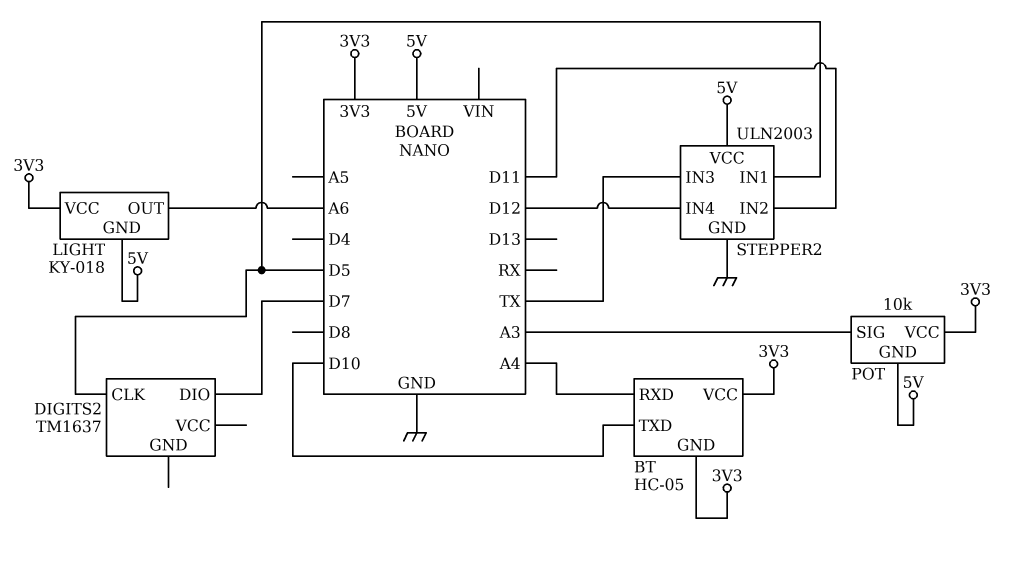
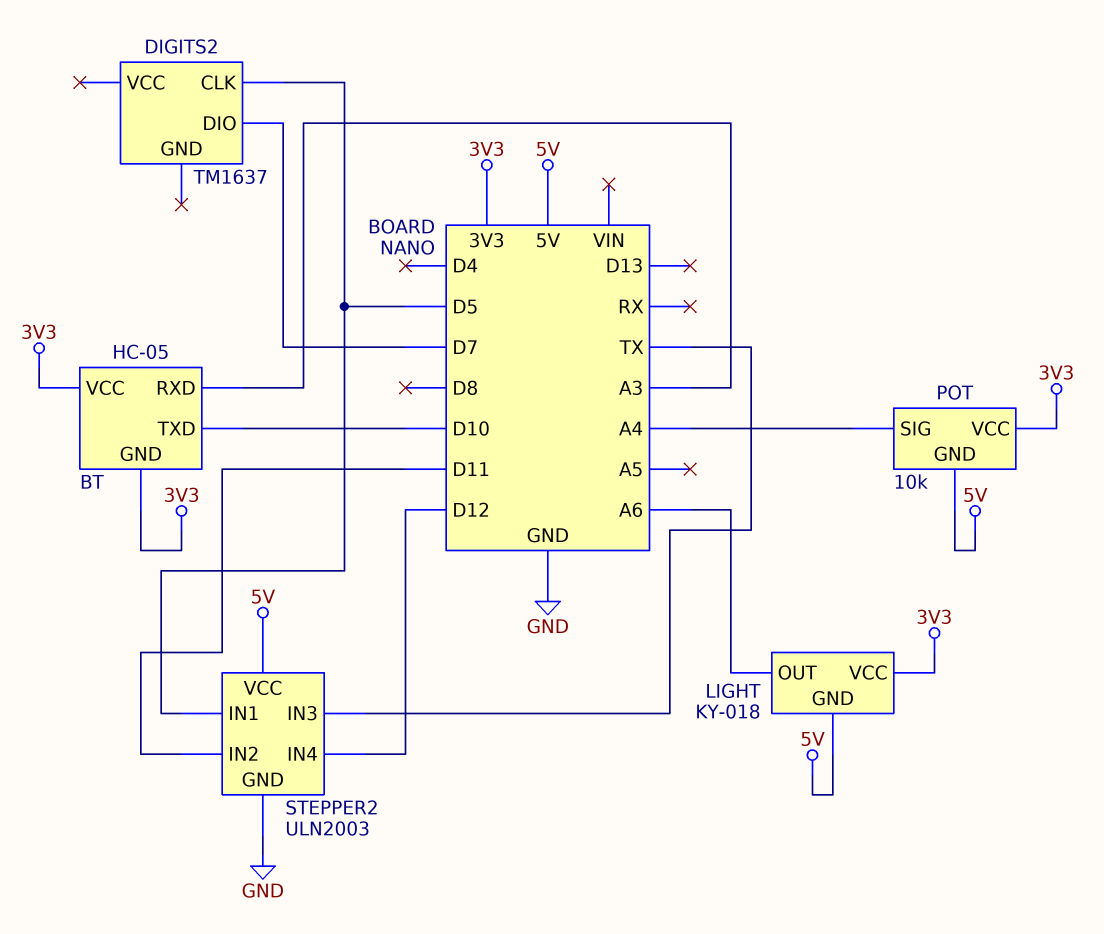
BT pin RXD: A4 -> A3
POT pin SIG: A3 -> A4

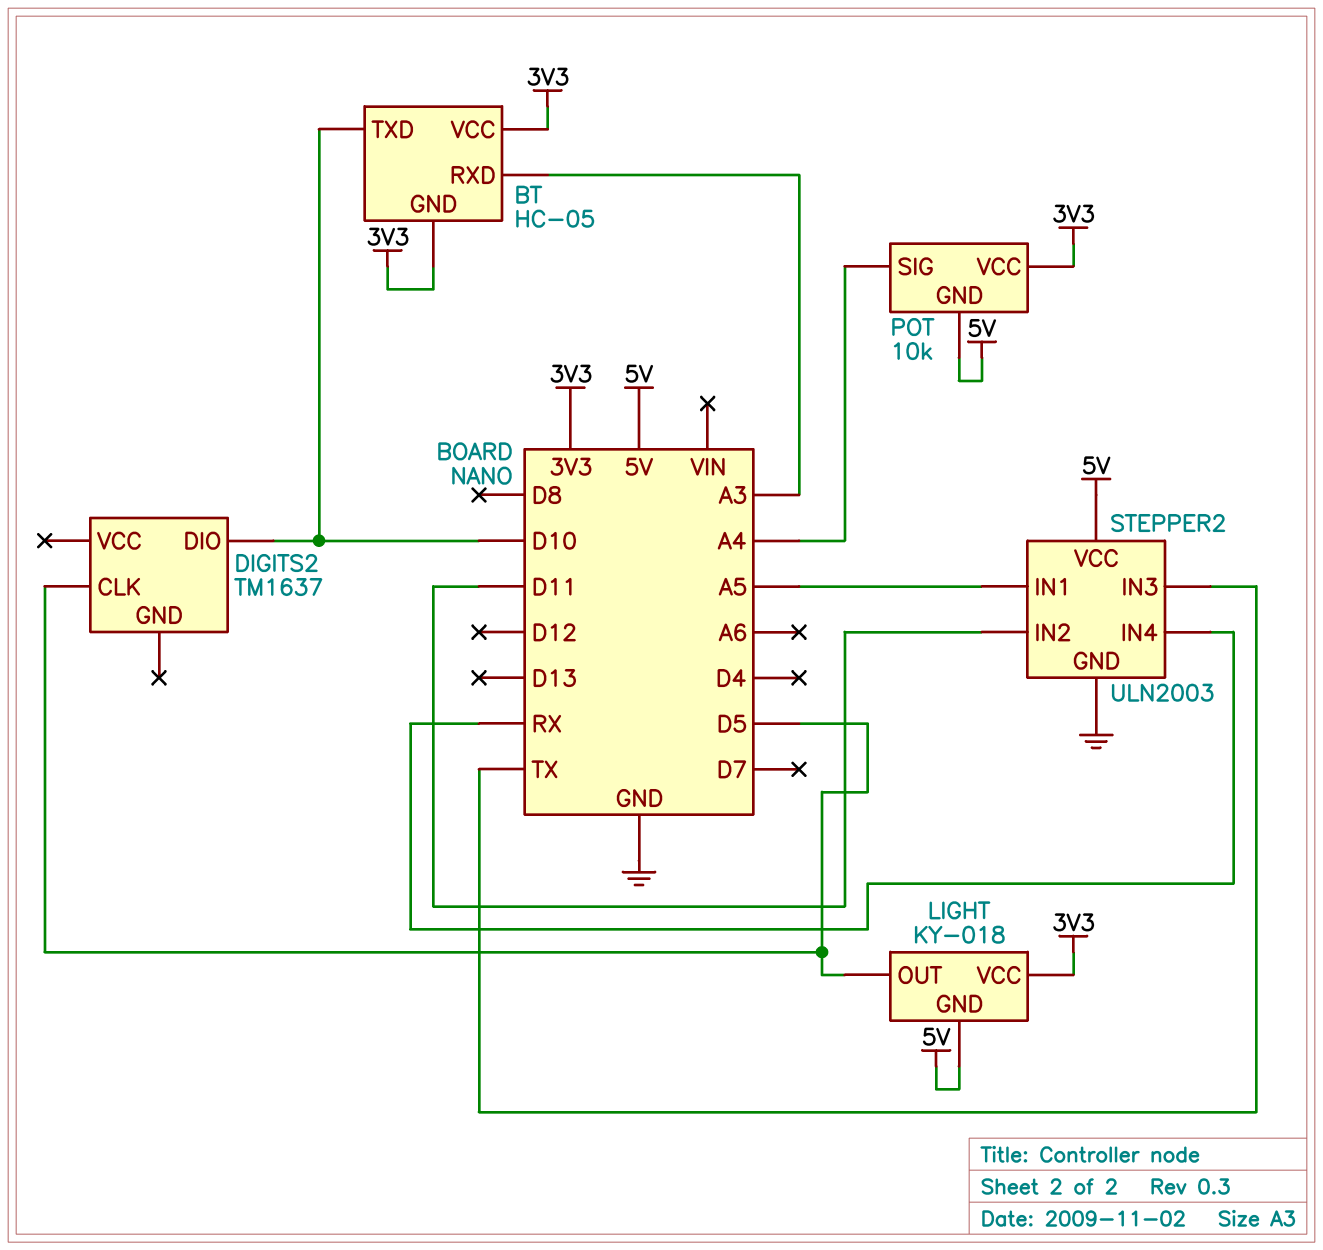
DIGITS2 pin DIO: D7 -> D10
LIGHT pin OUT: A6 -> D5
STEPPER2 pin IN1: D5 -> A5
STEPPER2 pin IN4: D12 -> RX

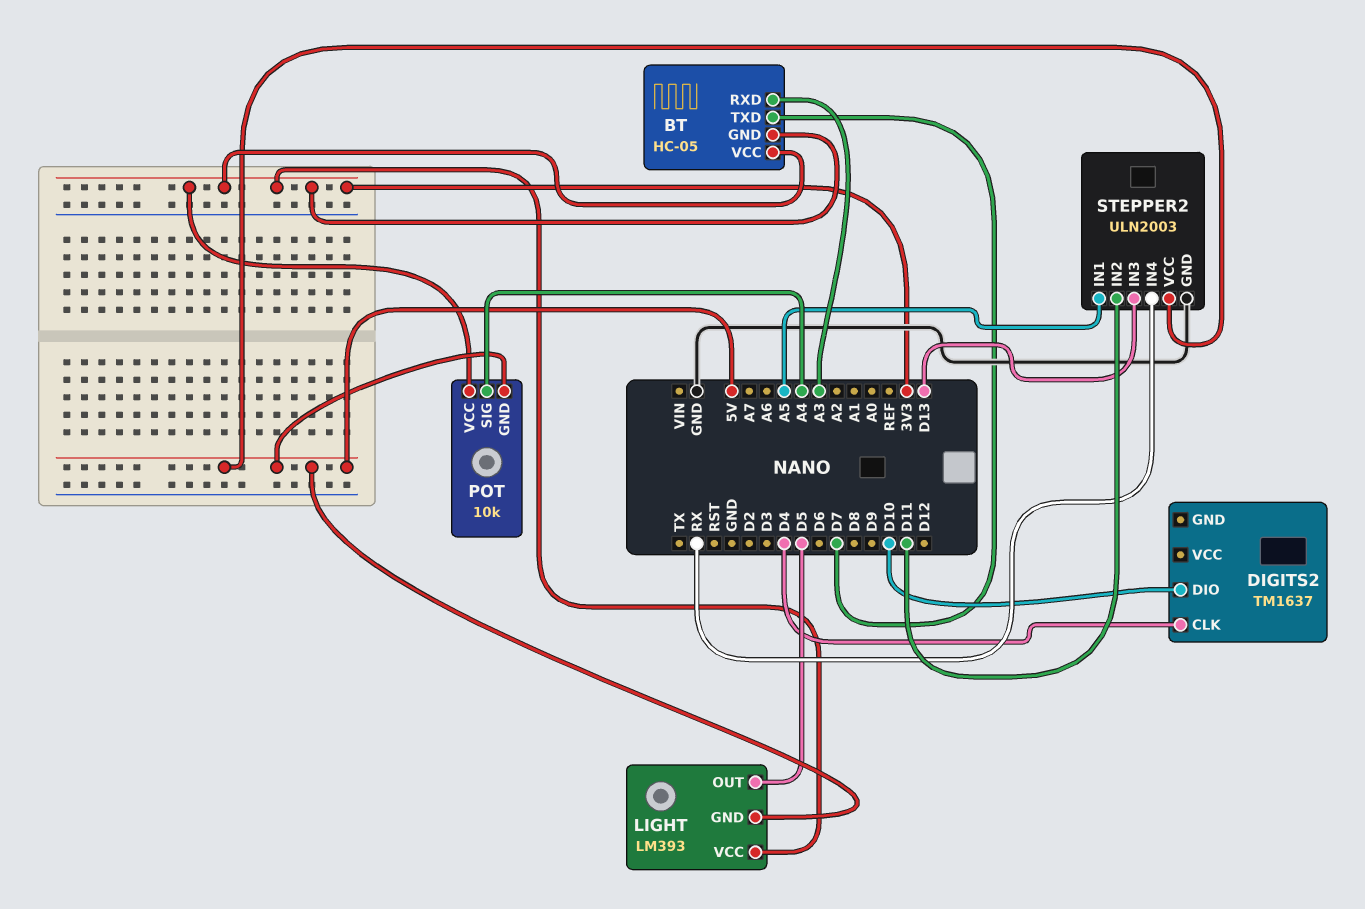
BT pin TXD: D10 -> D7
DIGITS2 pin CLK: D5 -> D4
LIGHT: KY-018 -> LM393
STEPPER2 pin IN3: TX -> D13

